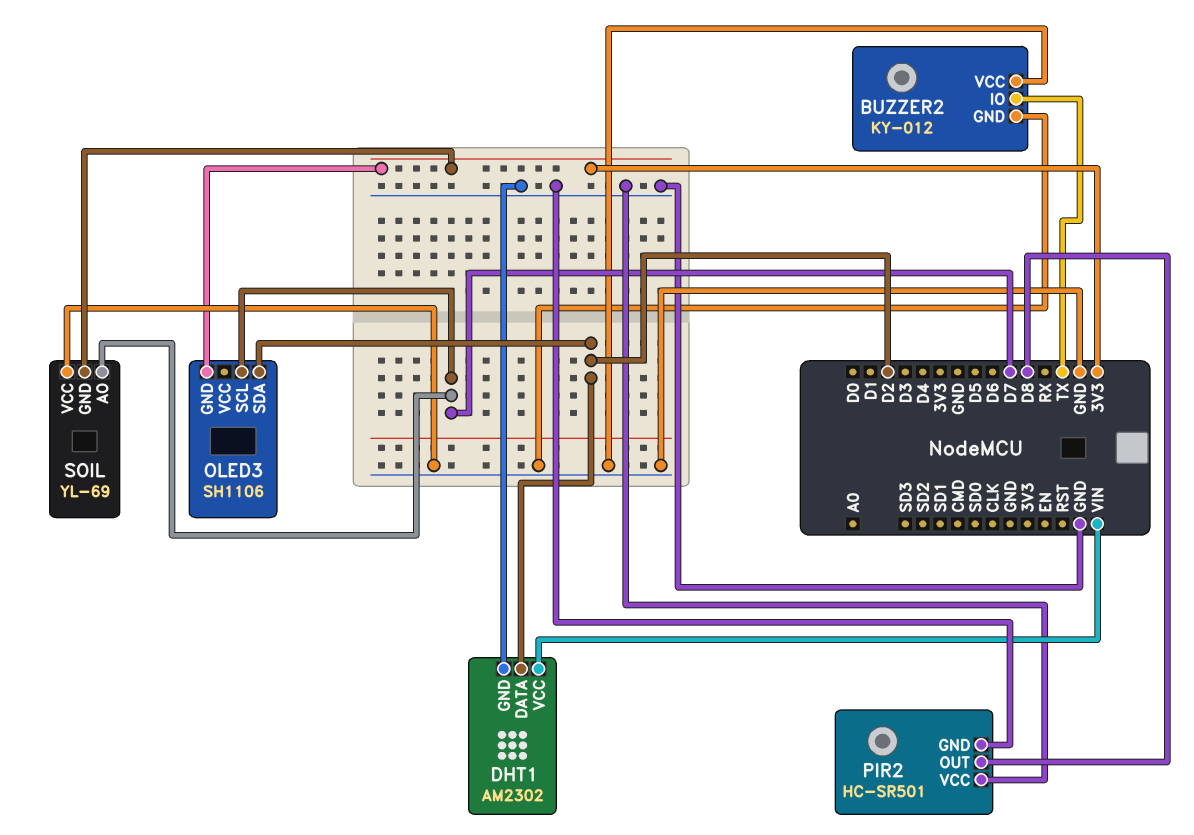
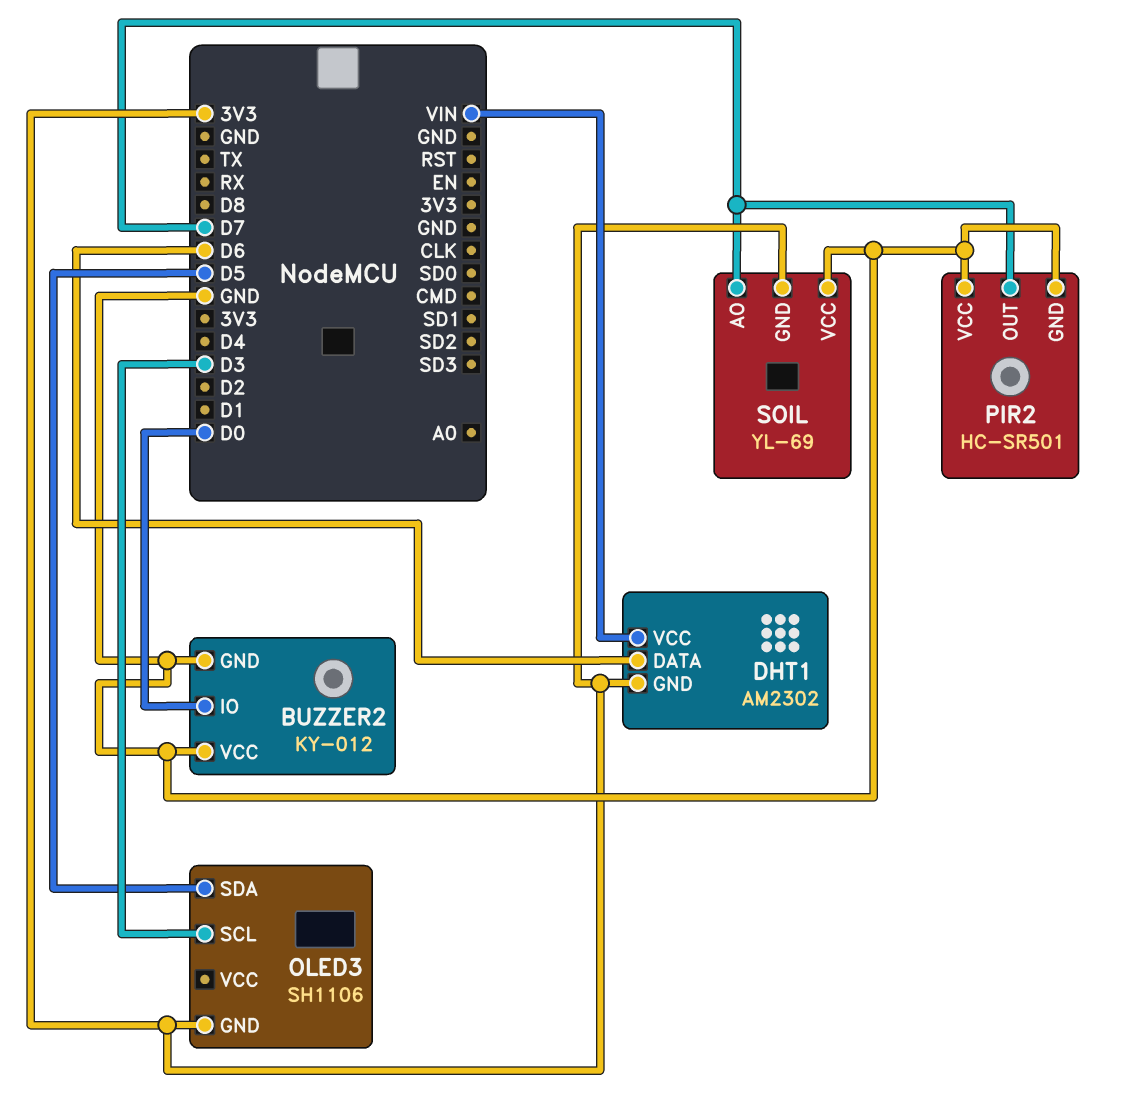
BUZZER2 pin IO: TX -> D0
DHT1 pin DATA: D2 -> D6
DHT1 pin GND: GND -> 3V3
OLED3 pin SCL: D7 -> D3
OLED3 pin SDA: D2 -> D5
PIR2 pin OUT: D8 -> D7

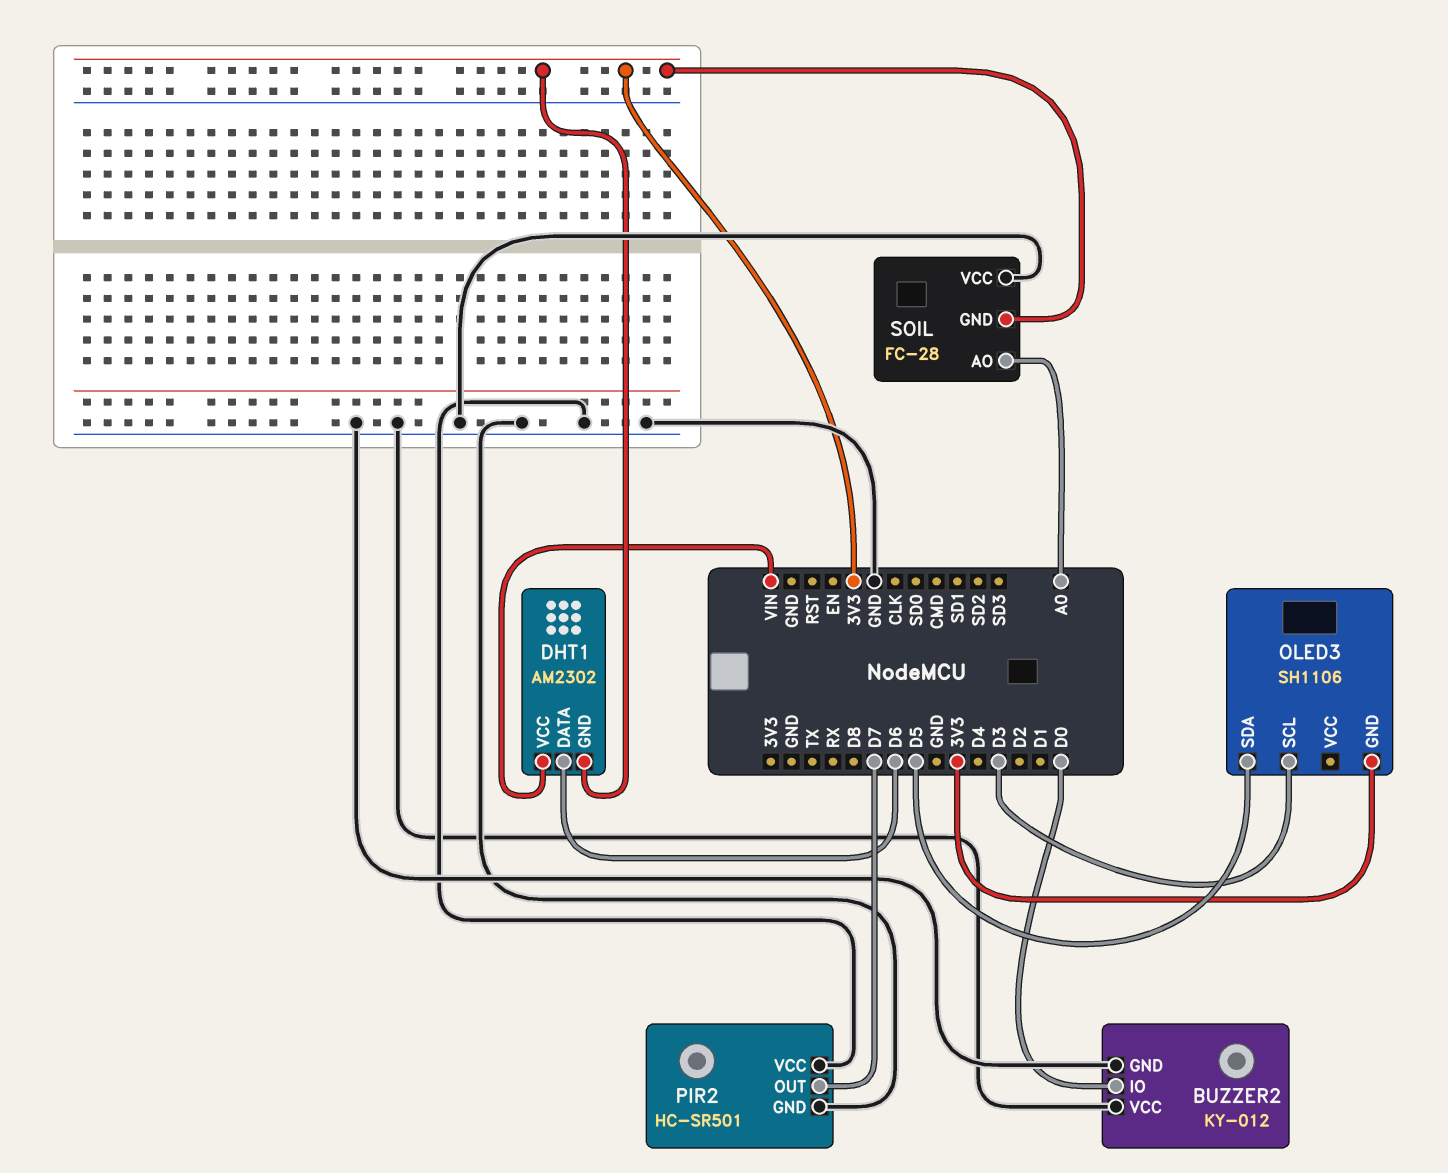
SOIL: YL-69 -> FC-28
SOIL pin AO: D7 -> A0

